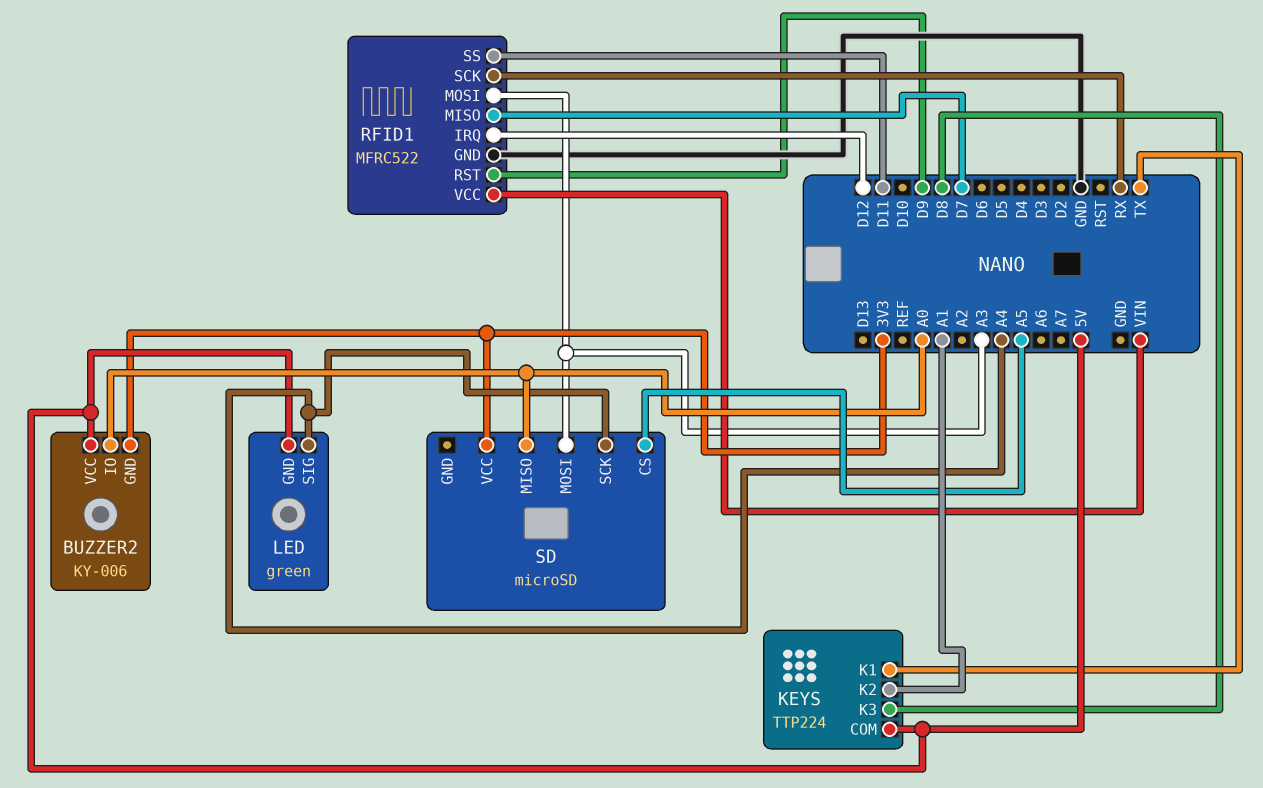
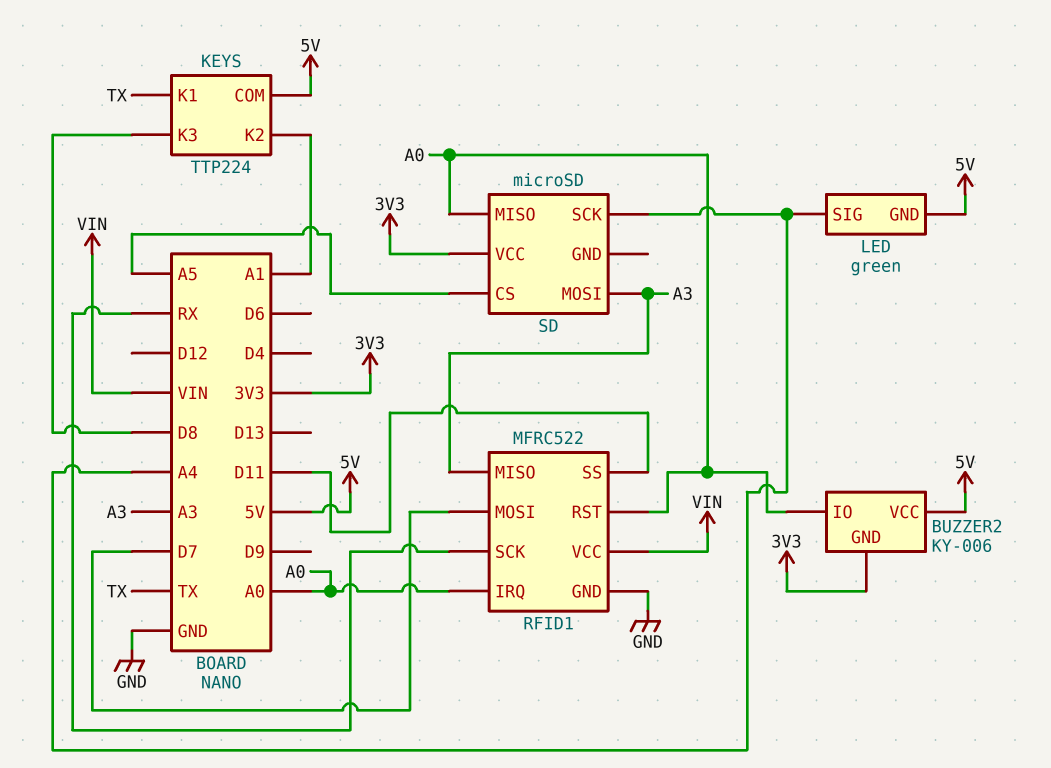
RFID1 pin IRQ: D12 -> A0
RFID1 pin MISO: D7 -> A3
RFID1 pin MOSI: A3 -> D7
RFID1 pin RST: D9 -> A0

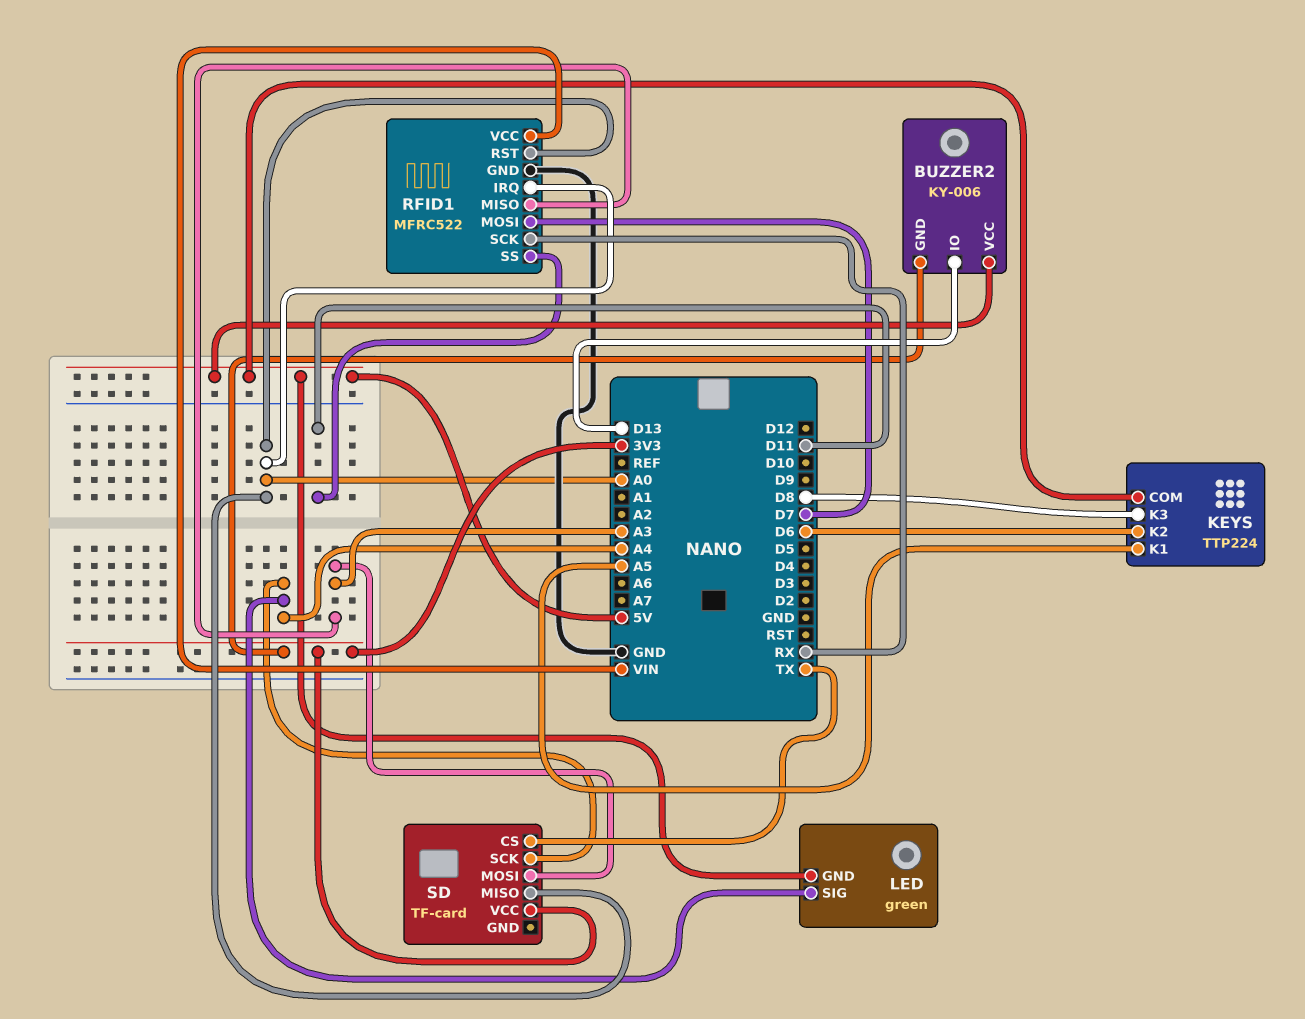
BUZZER2 pin IO: A0 -> D13
KEYS pin K1: TX -> A5
KEYS pin K2: A1 -> D6
SD: microSD -> TF-card
SD pin CS: A5 -> TX

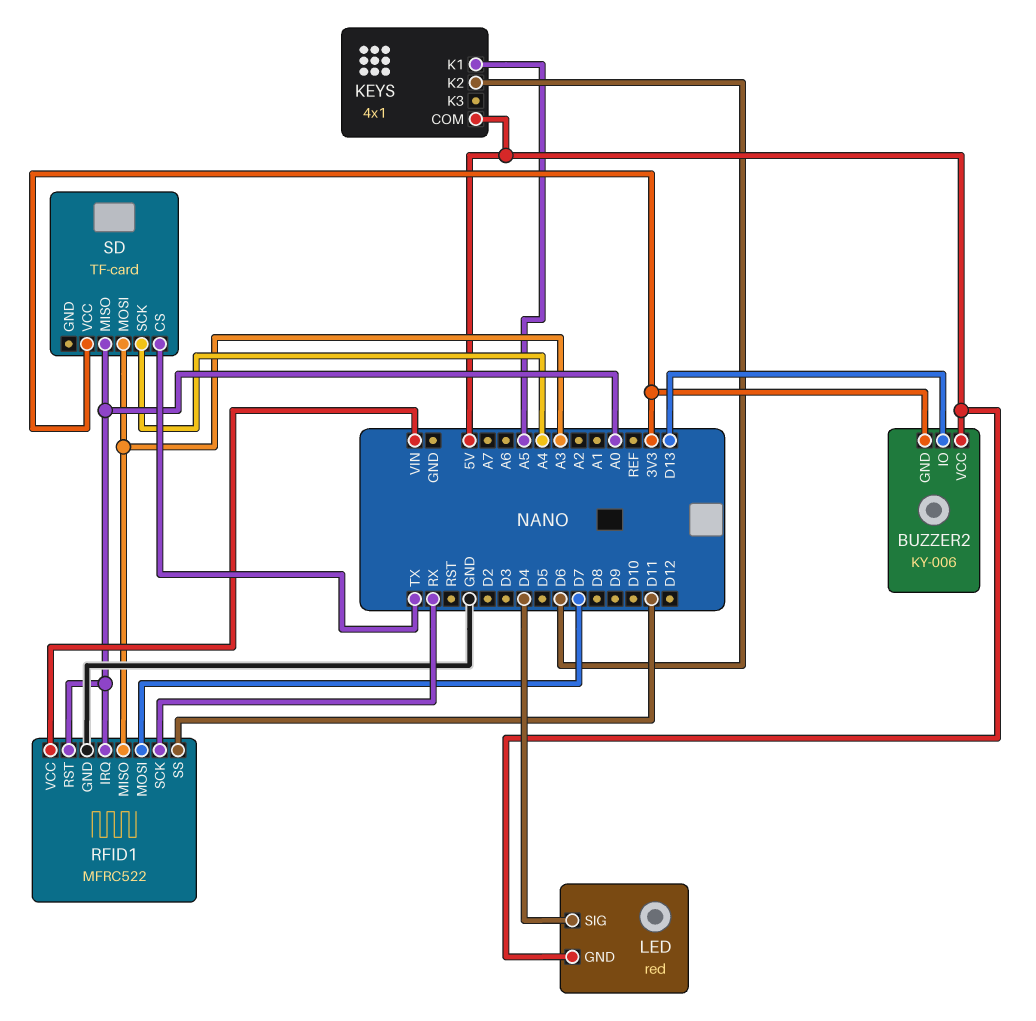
KEYS: TTP224 -> 4x1
KEYS pin K3: D8 -> none
LED: green -> red
LED pin SIG: A4 -> D4

